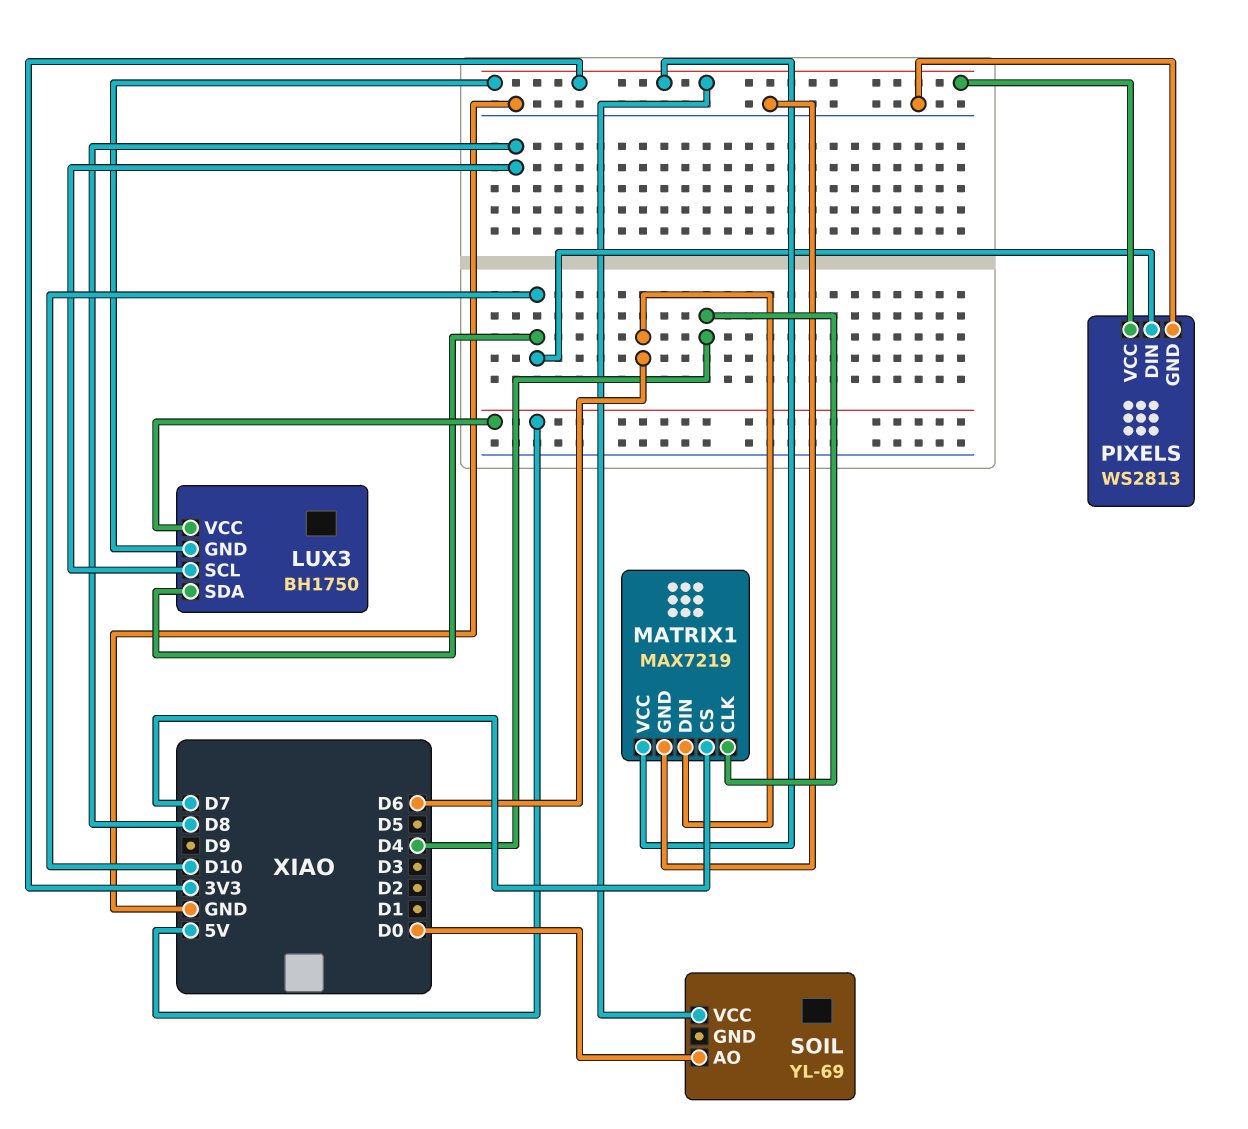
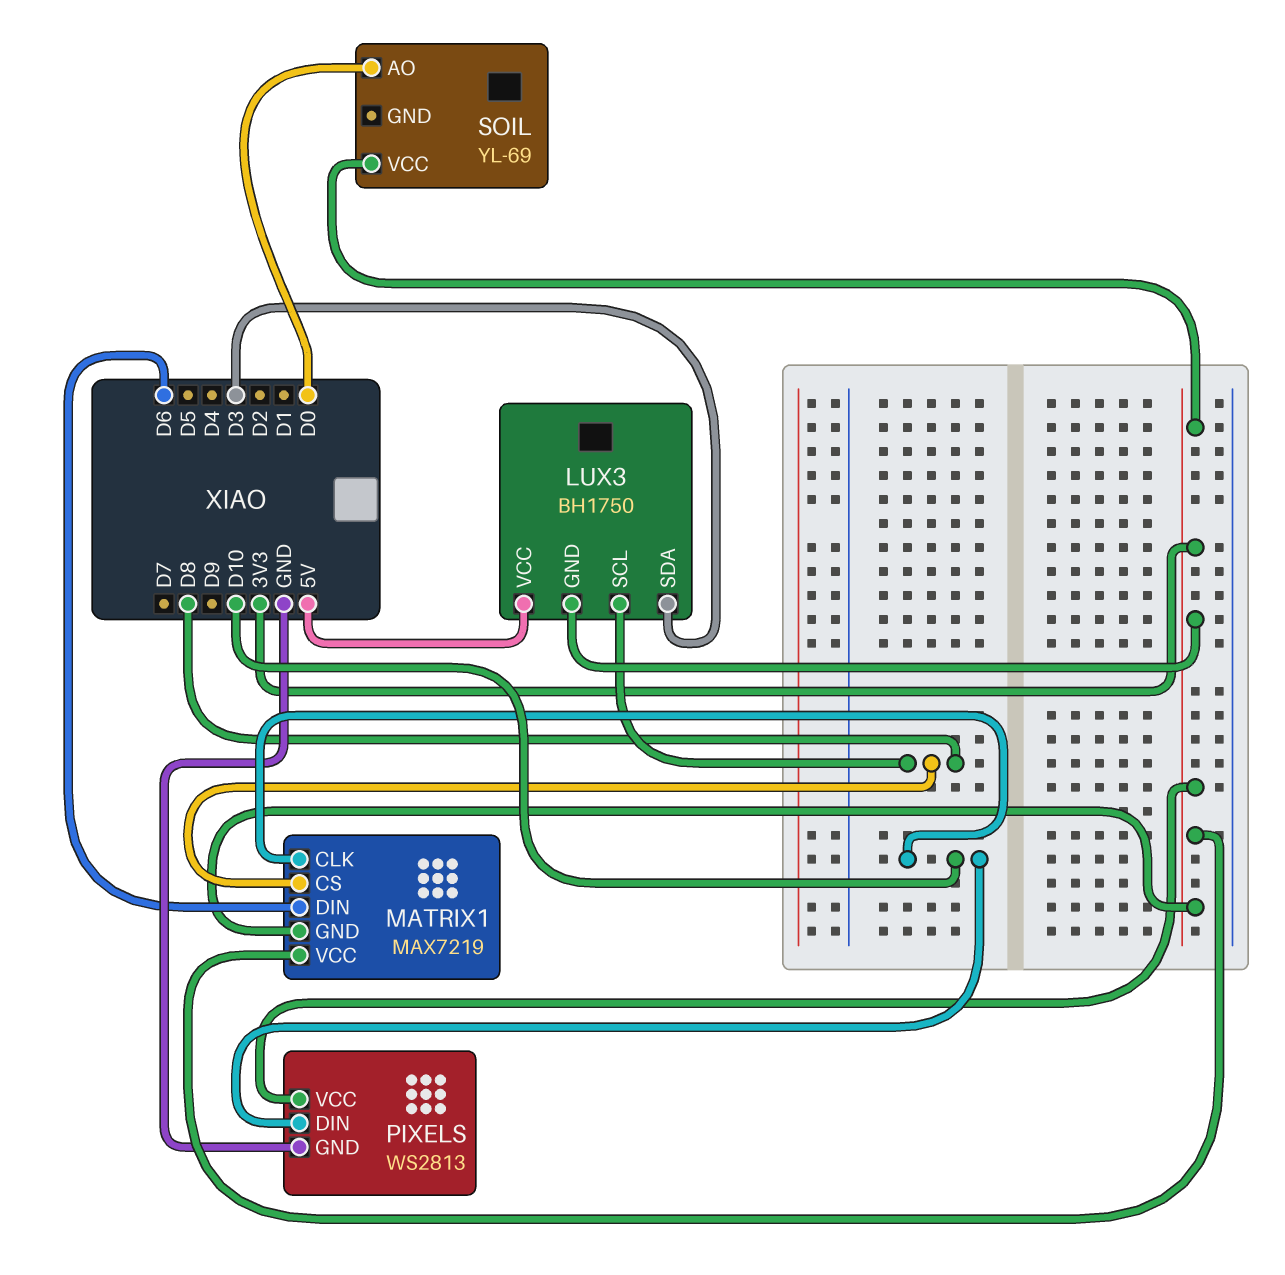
LUX3 pin SDA: D10 -> D3
MATRIX1 pin CLK: D4 -> D10
MATRIX1 pin CS: D7 -> D8
MATRIX1 pin GND: GND -> 3V3

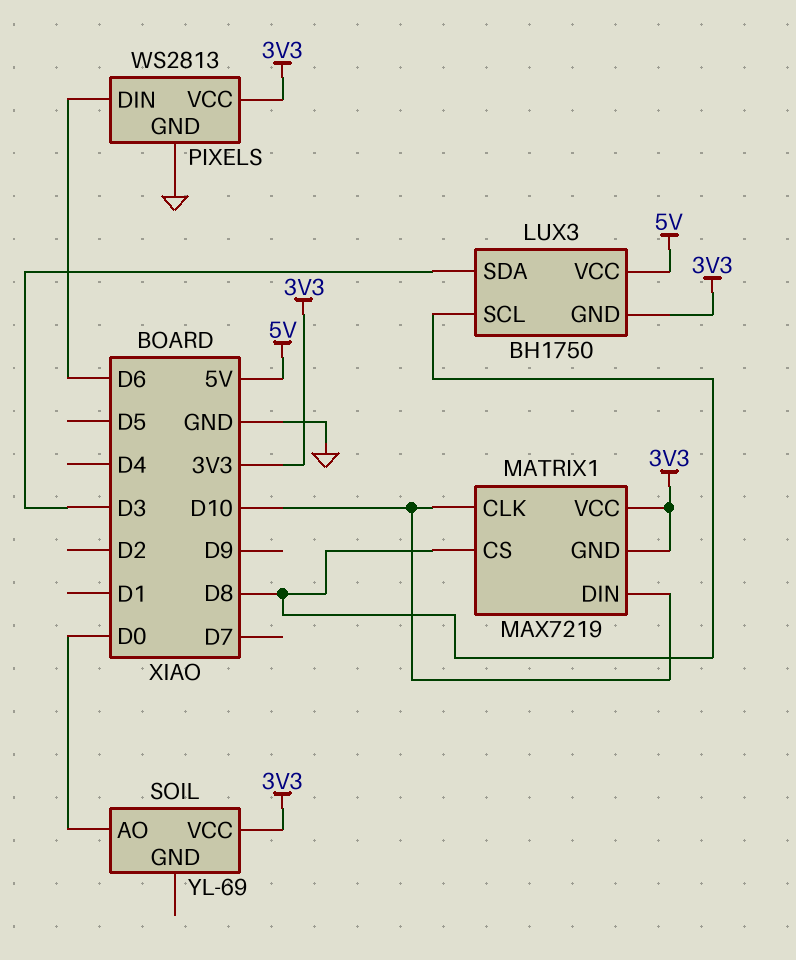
MATRIX1 pin DIN: D6 -> D10
PIXELS pin DIN: D10 -> D6

